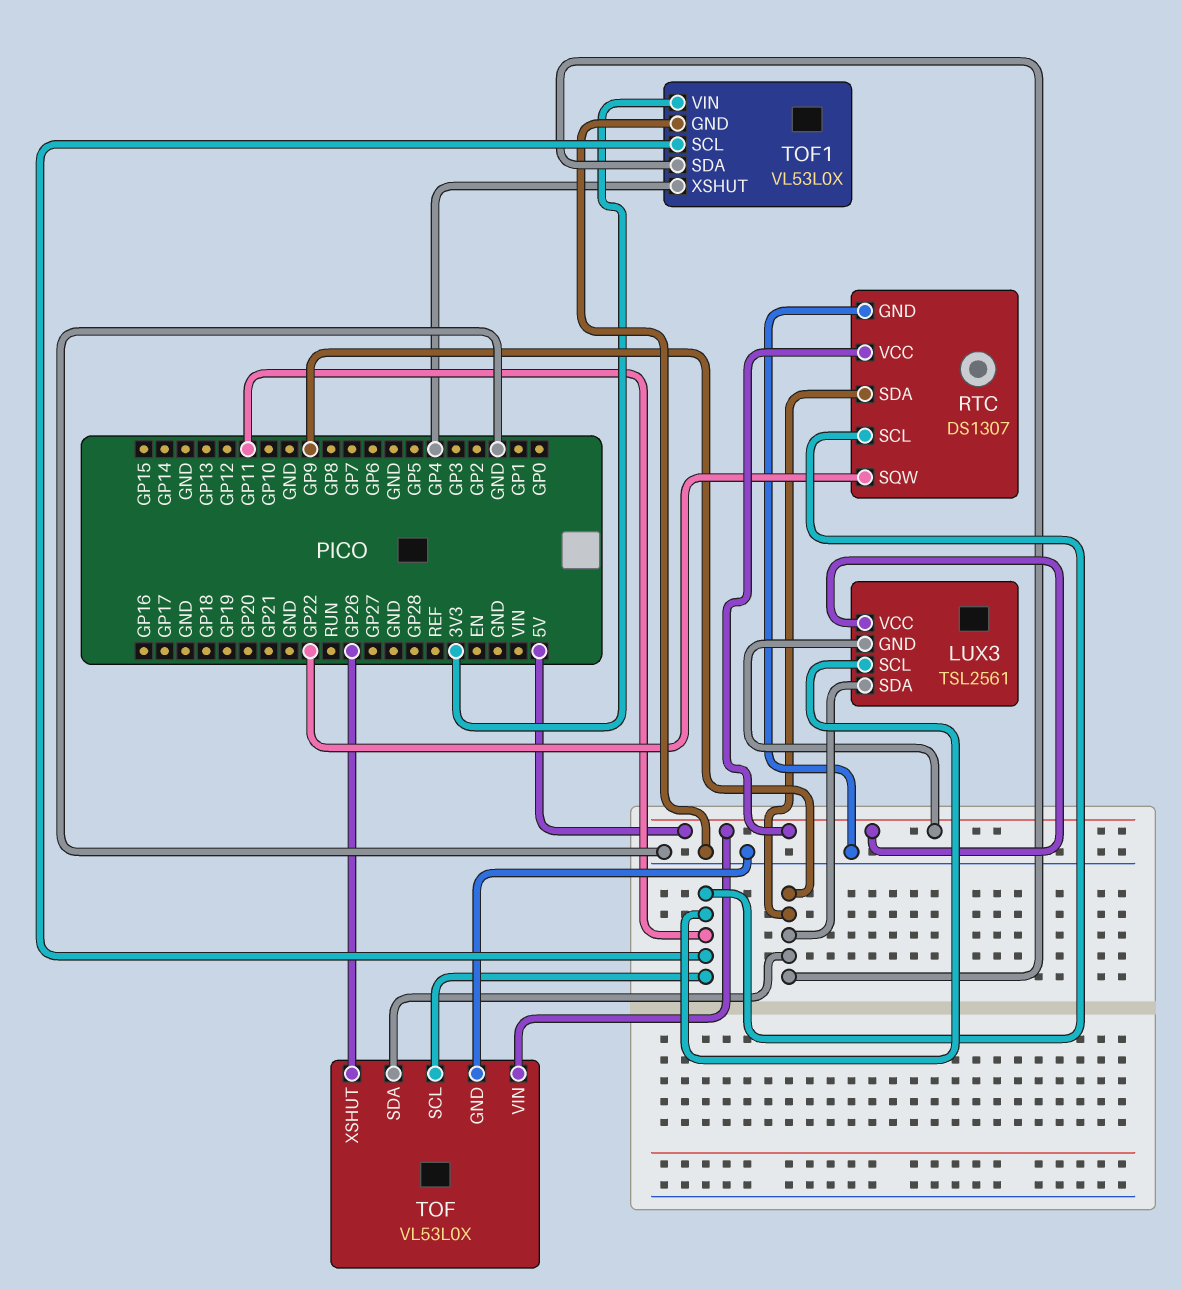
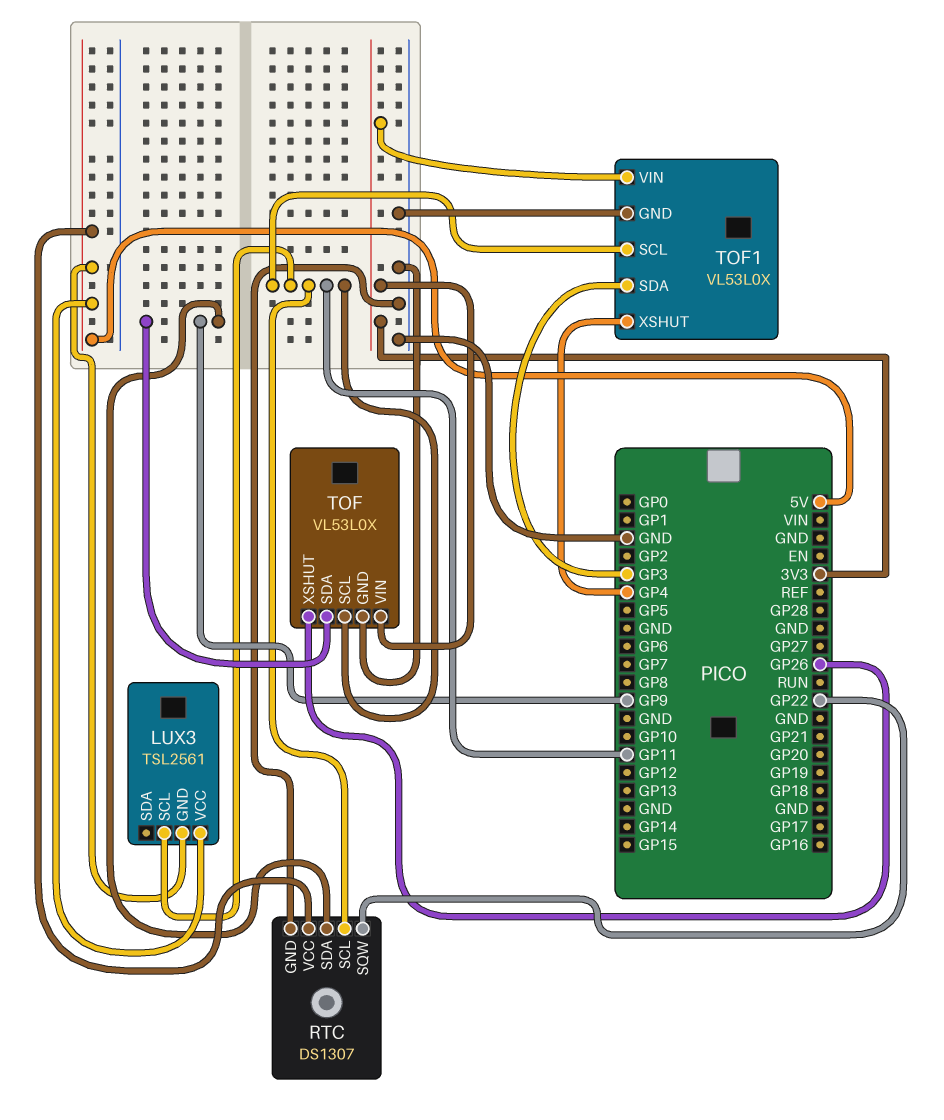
LUX3 pin SDA: GP9 -> none
TOF pin VIN: 5V -> 3V3
TOF1 pin SDA: GP9 -> GP3

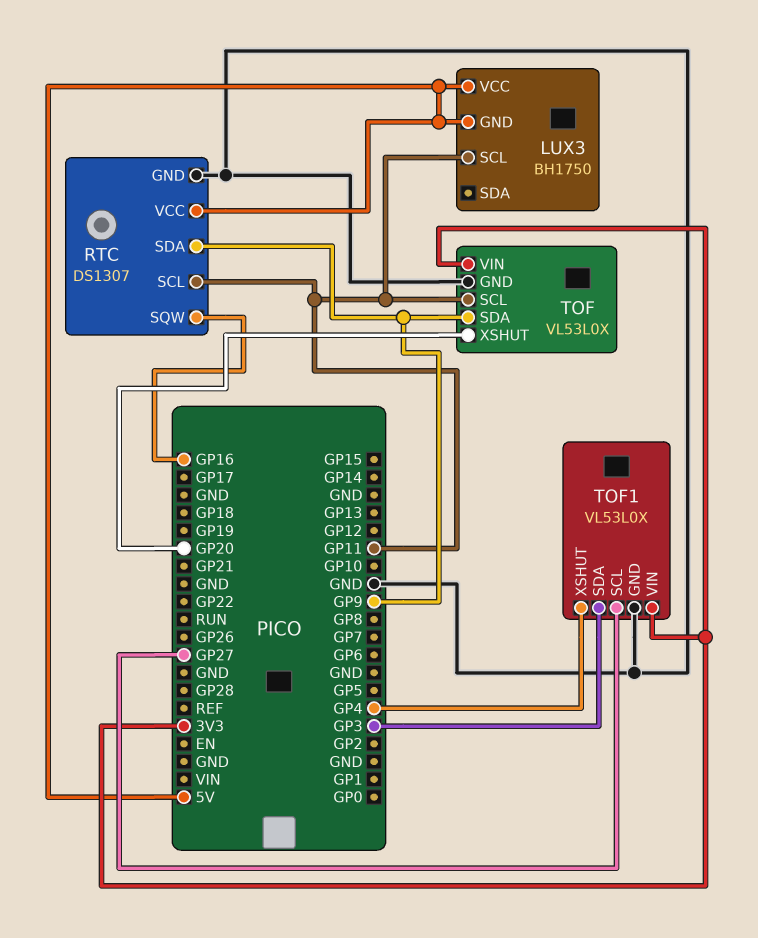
LUX3: TSL2561 -> BH1750
RTC pin SQW: GP22 -> GP16
TOF pin XSHUT: GP26 -> GP20
TOF1 pin SCL: GP11 -> GP27

